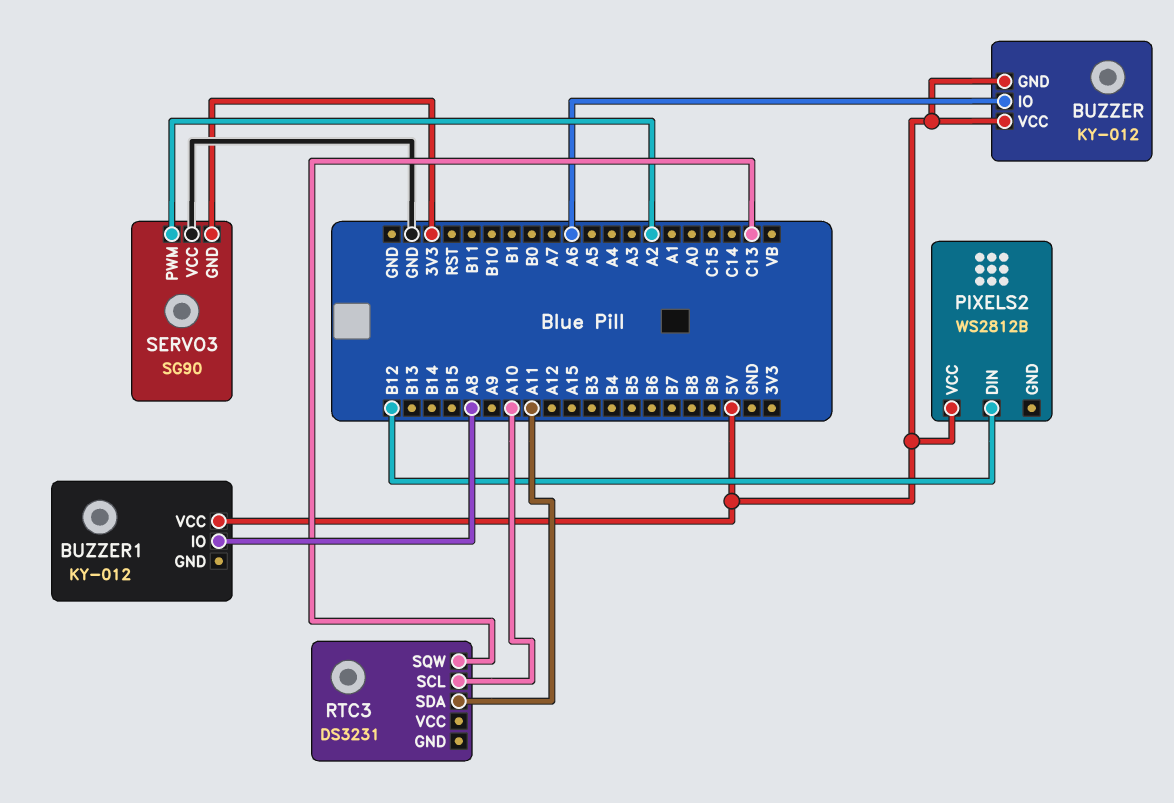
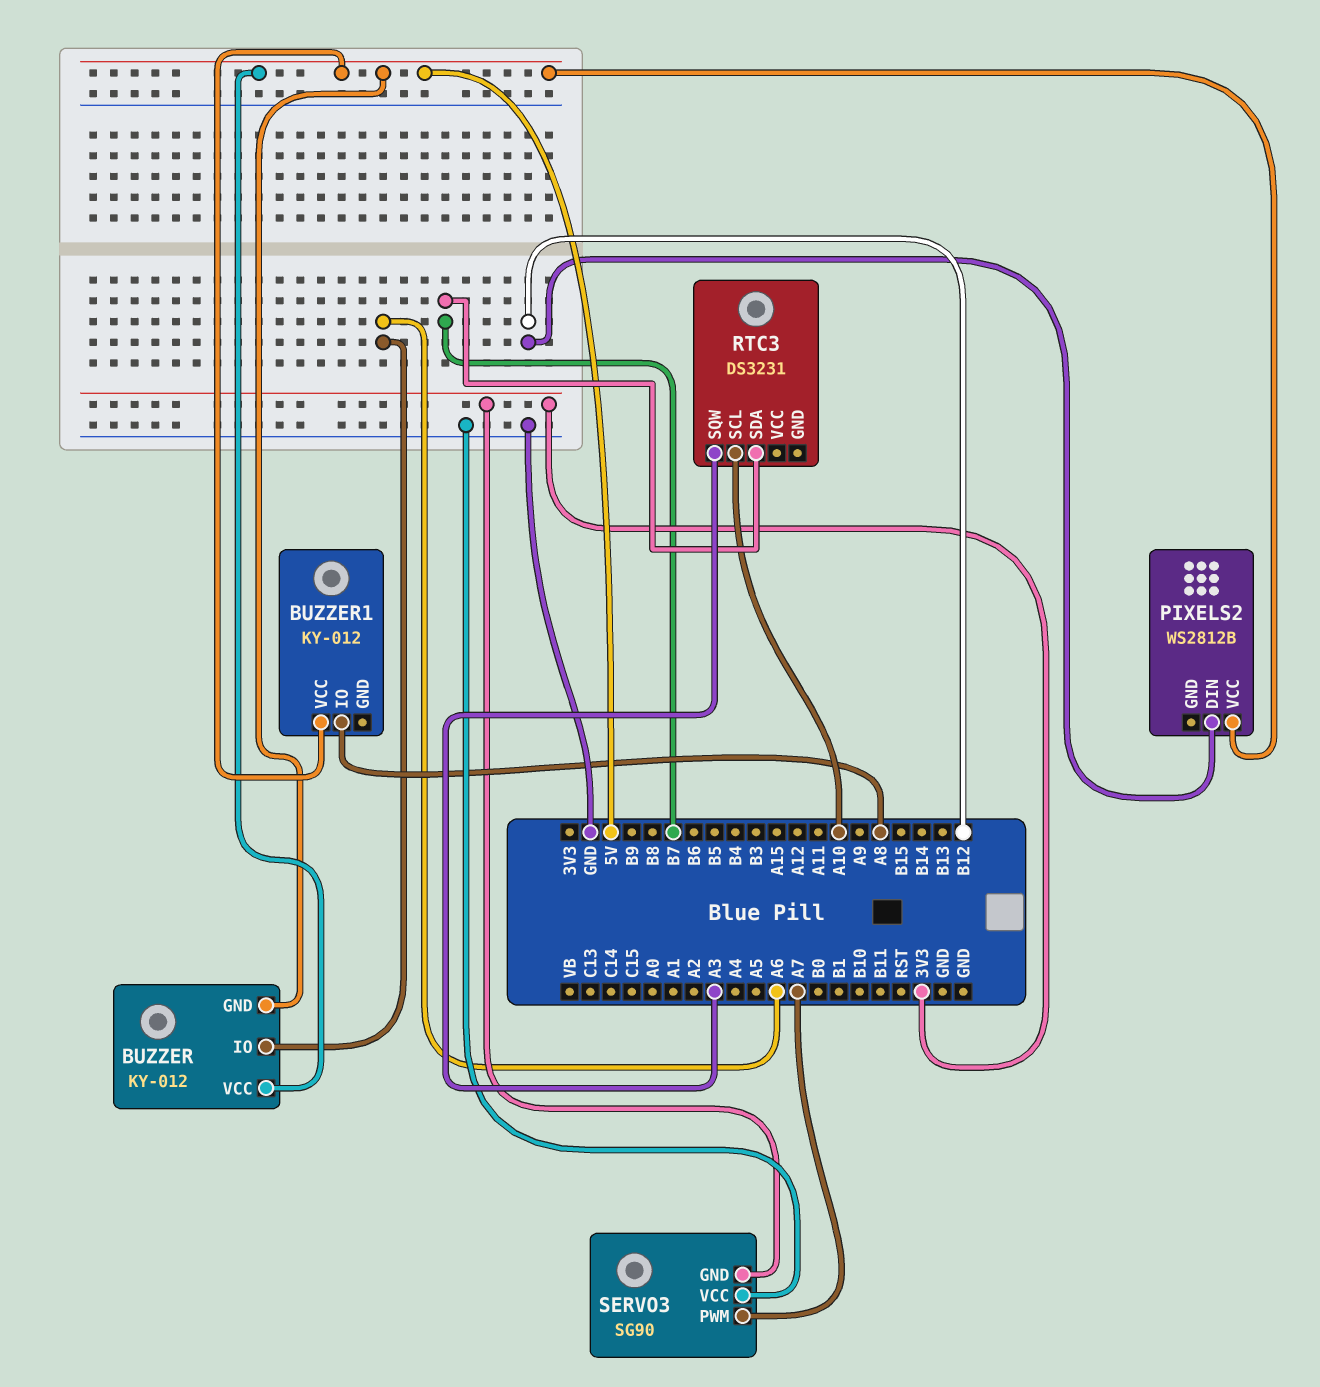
RTC3 pin SDA: A11 -> B7
RTC3 pin SQW: C13 -> A3
SERVO3 pin PWM: A2 -> A7

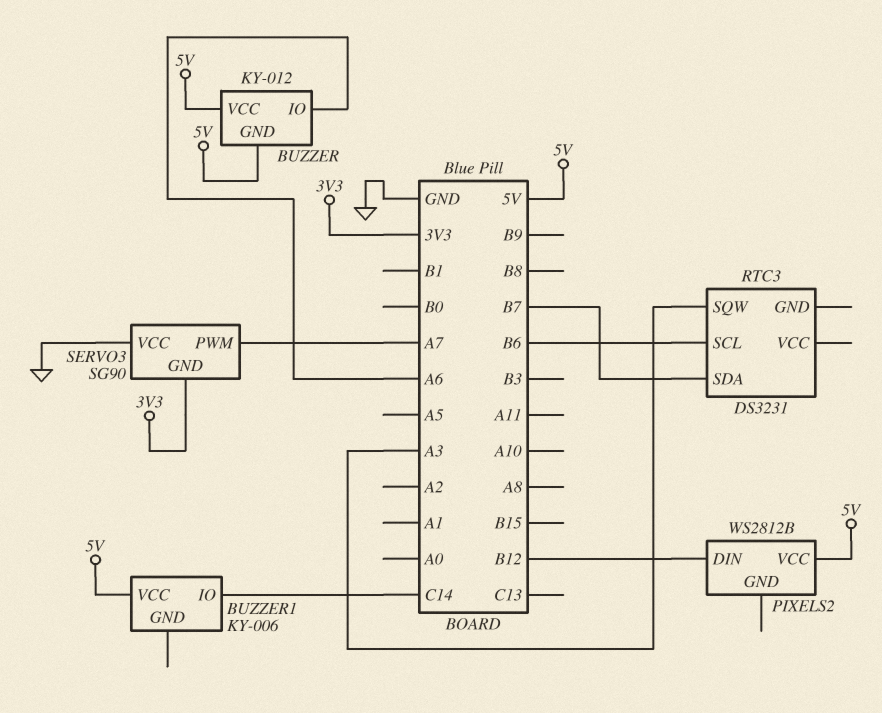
BUZZER1: KY-012 -> KY-006
BUZZER1 pin IO: A8 -> C14
RTC3 pin SCL: A10 -> B6

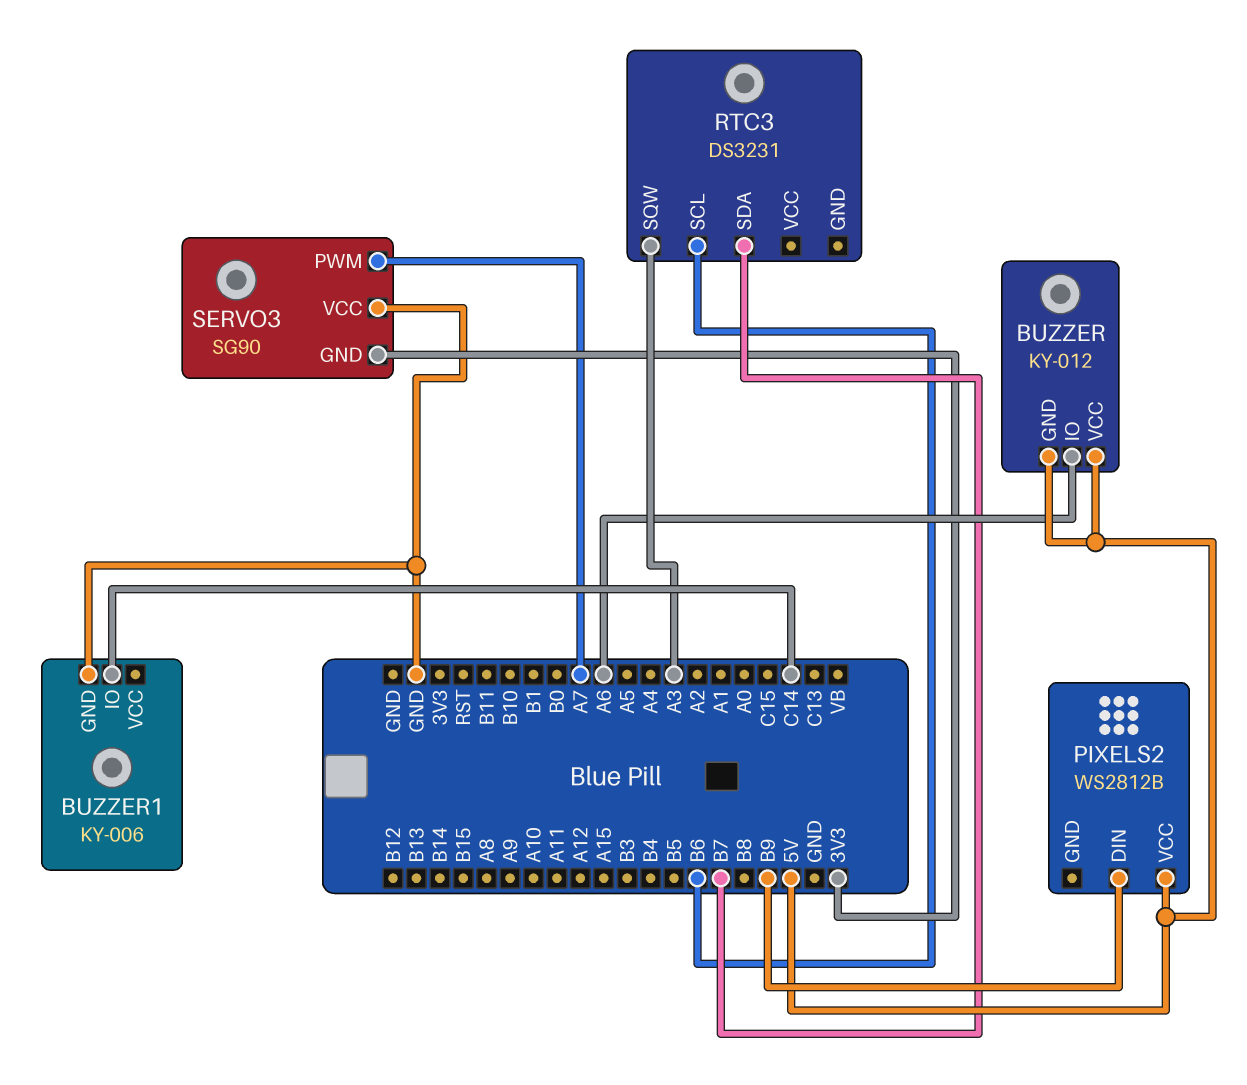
BUZZER1 pin GND: none -> GND
BUZZER1 pin VCC: 5V -> none
PIXELS2 pin DIN: B12 -> B9

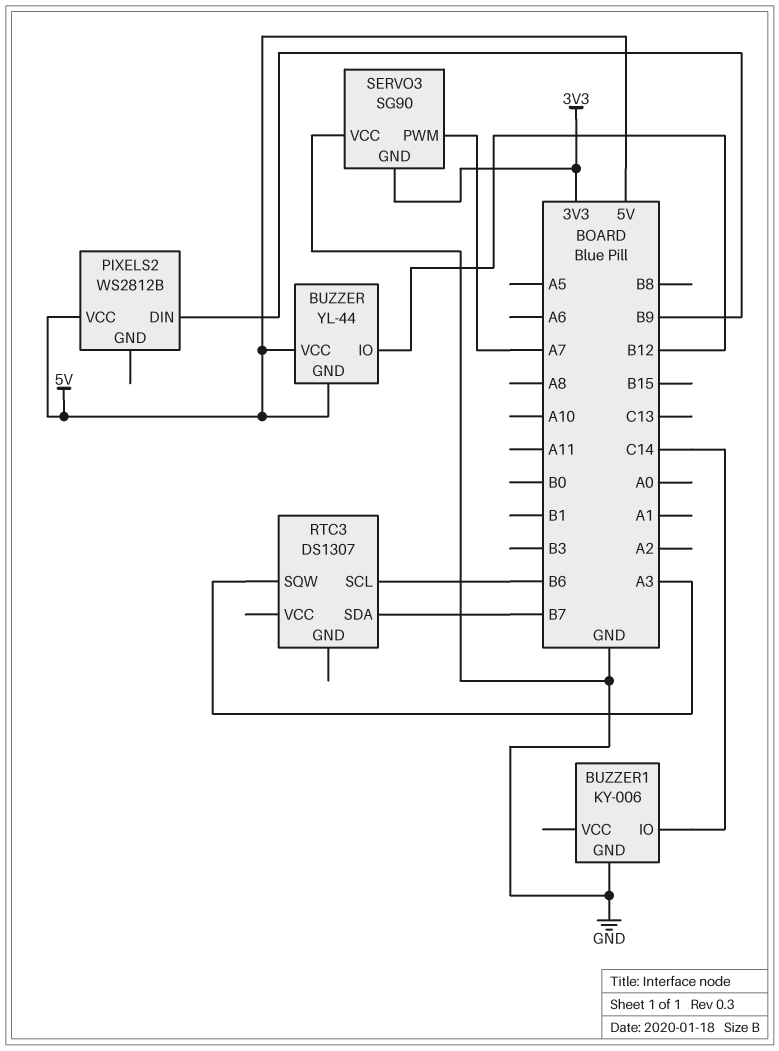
BUZZER: KY-012 -> YL-44
BUZZER pin IO: A6 -> B12
RTC3: DS3231 -> DS1307

